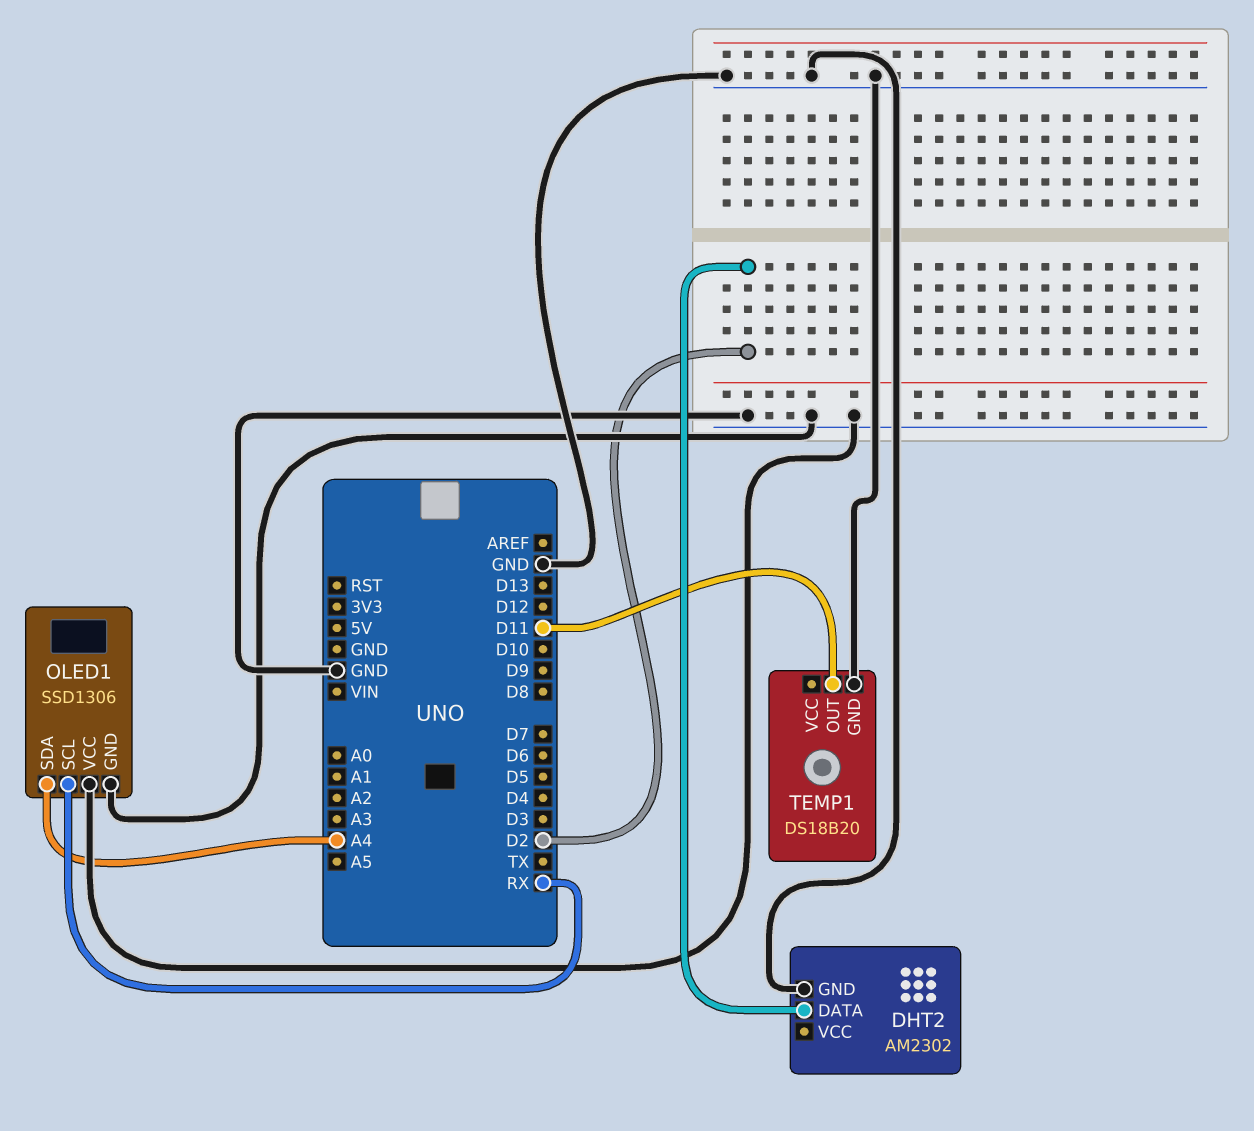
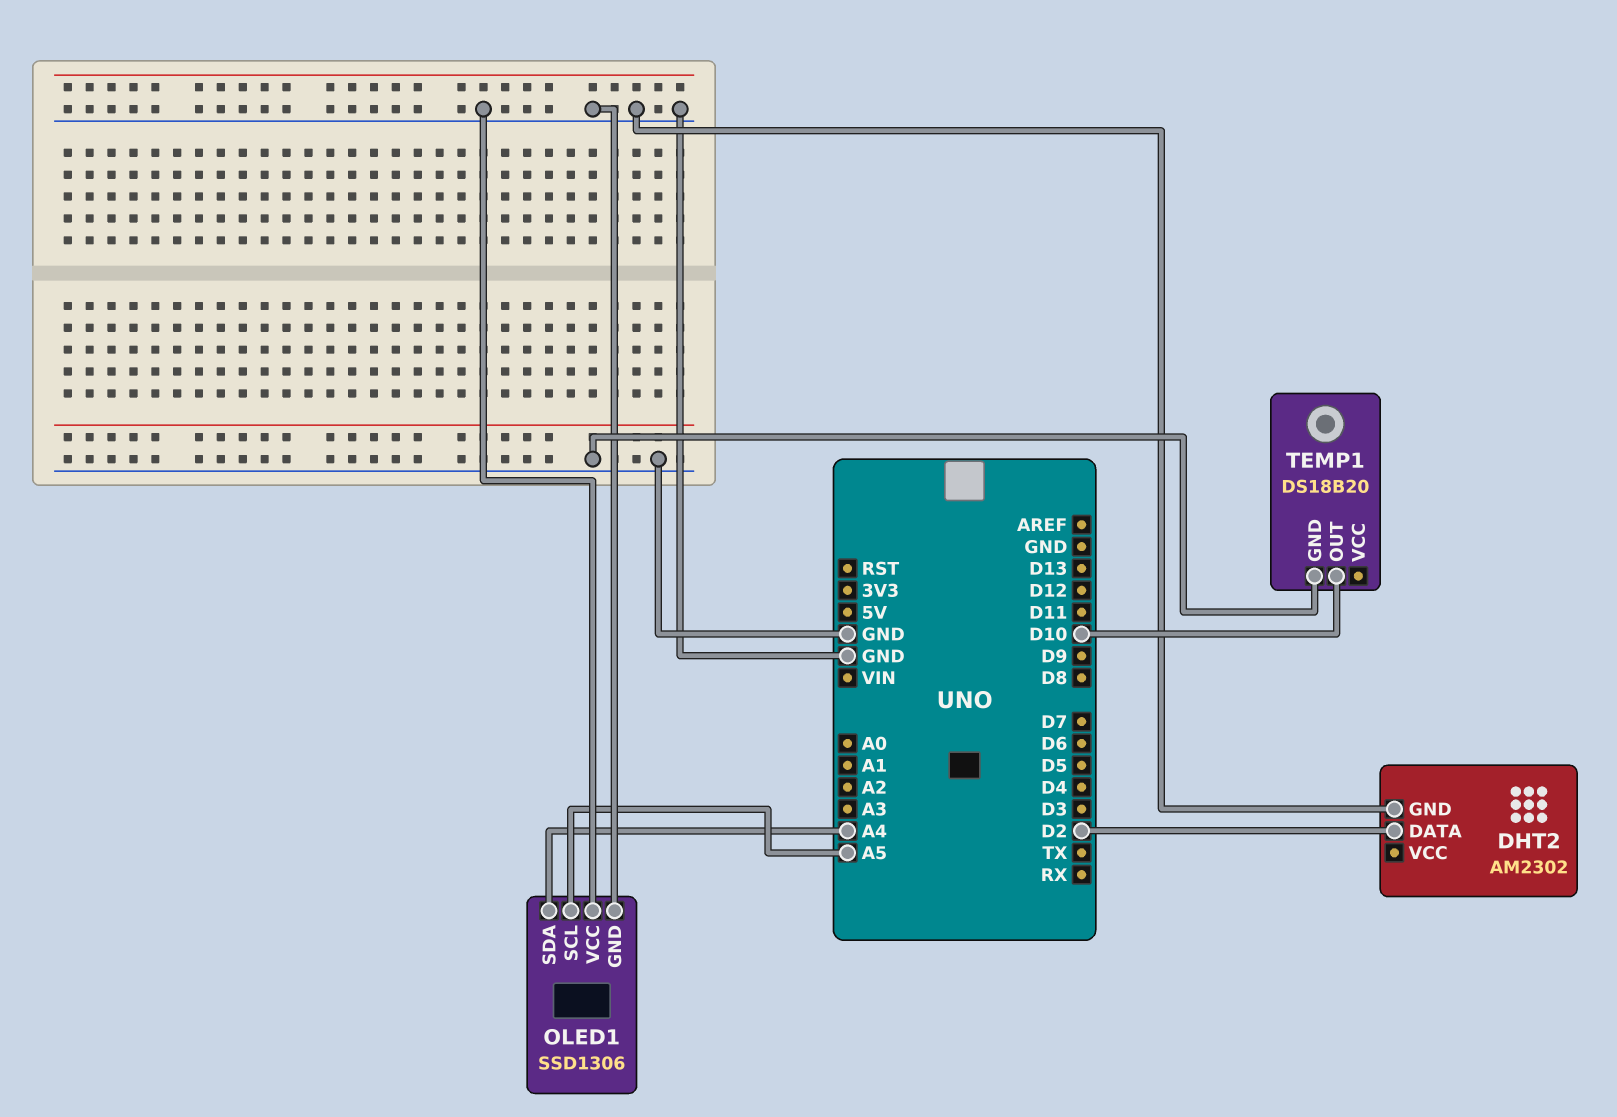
OLED1 pin SCL: RX -> A5
TEMP1 pin OUT: D11 -> D10

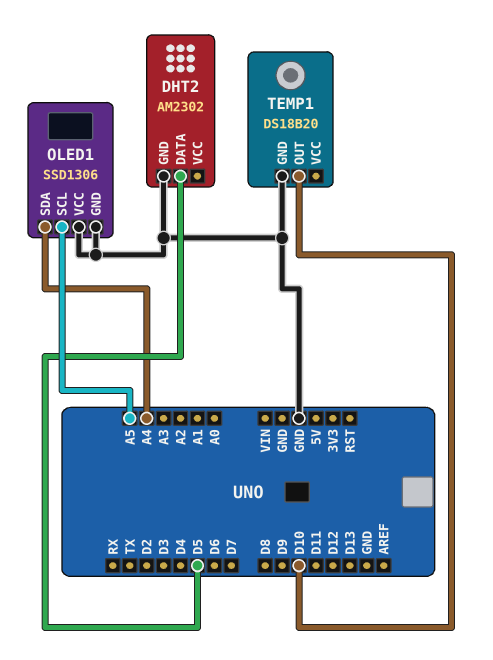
DHT2 pin DATA: D2 -> D5

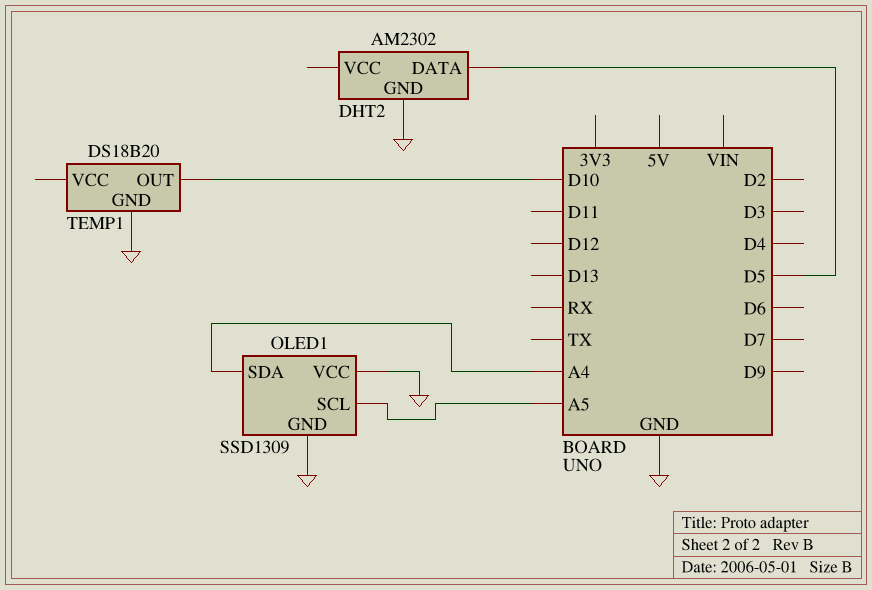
OLED1: SSD1306 -> SSD1309

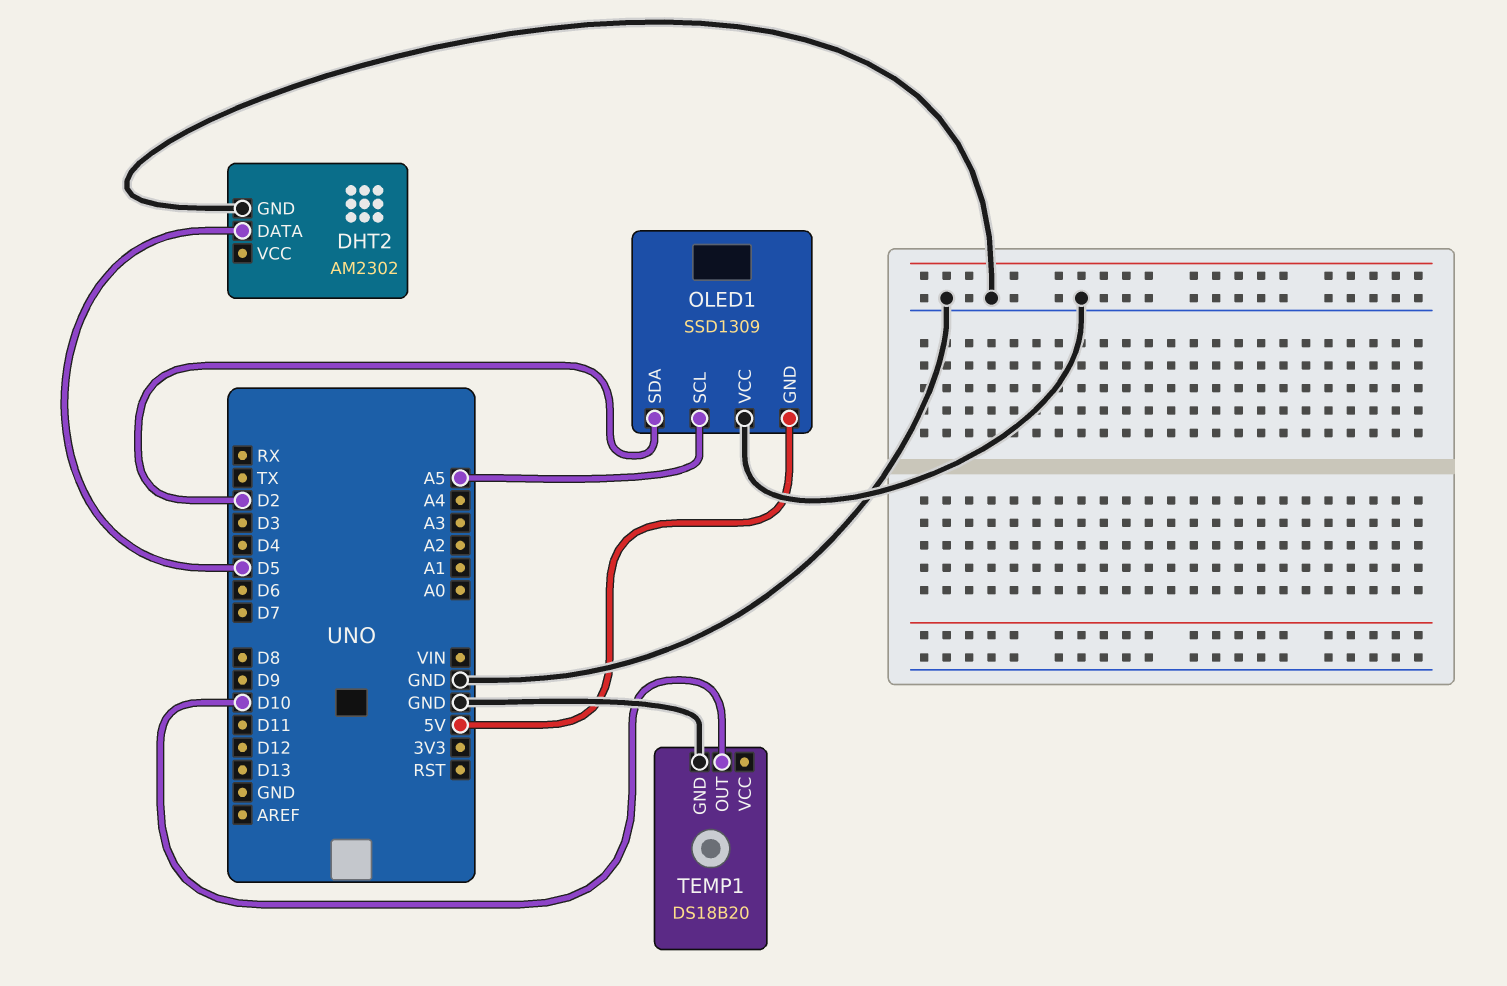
OLED1 pin GND: GND -> 5V
OLED1 pin SDA: A4 -> D2

